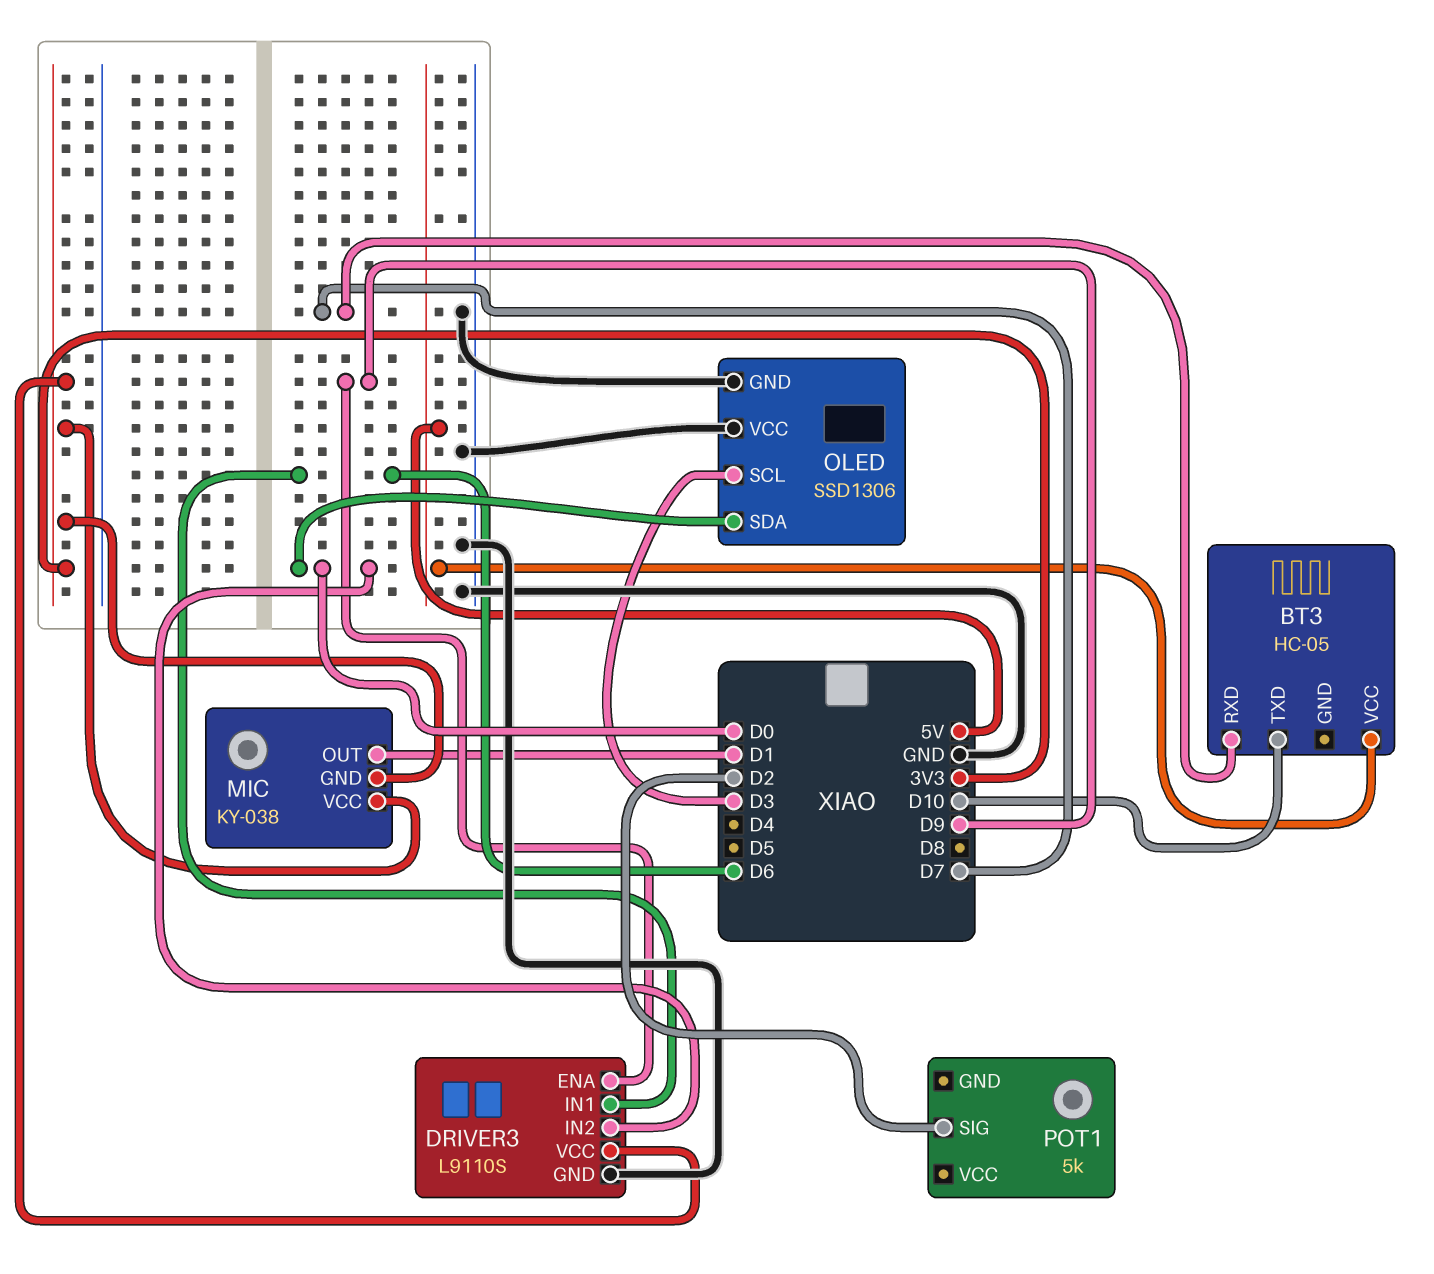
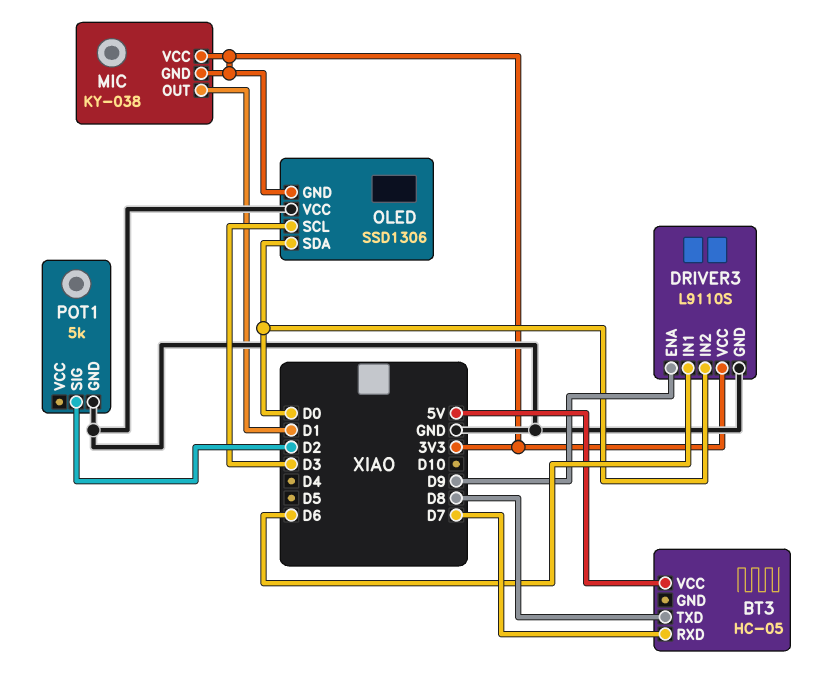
BT3 pin TXD: D10 -> D8
OLED pin GND: GND -> 3V3
POT1 pin GND: none -> GND

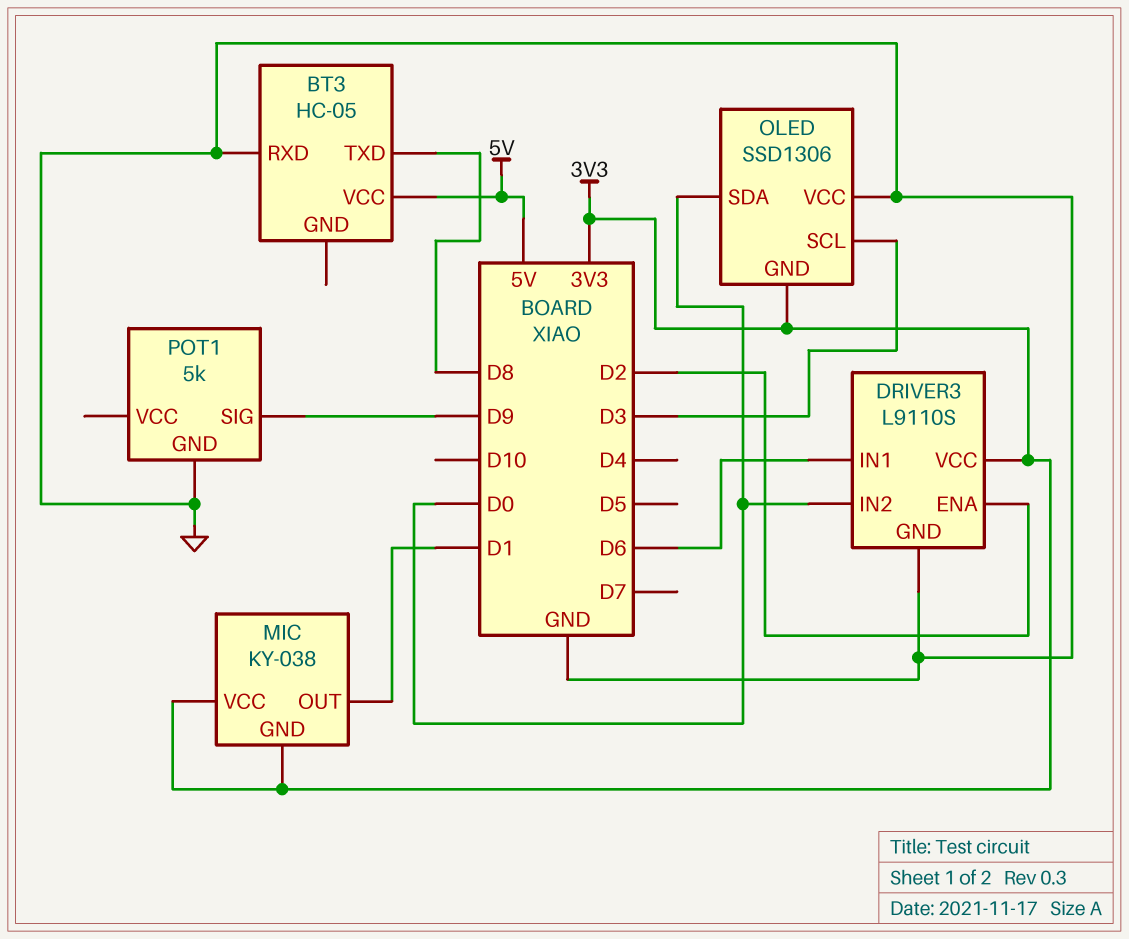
BT3 pin RXD: D7 -> GND
DRIVER3 pin ENA: D9 -> D2
POT1 pin SIG: D2 -> D9

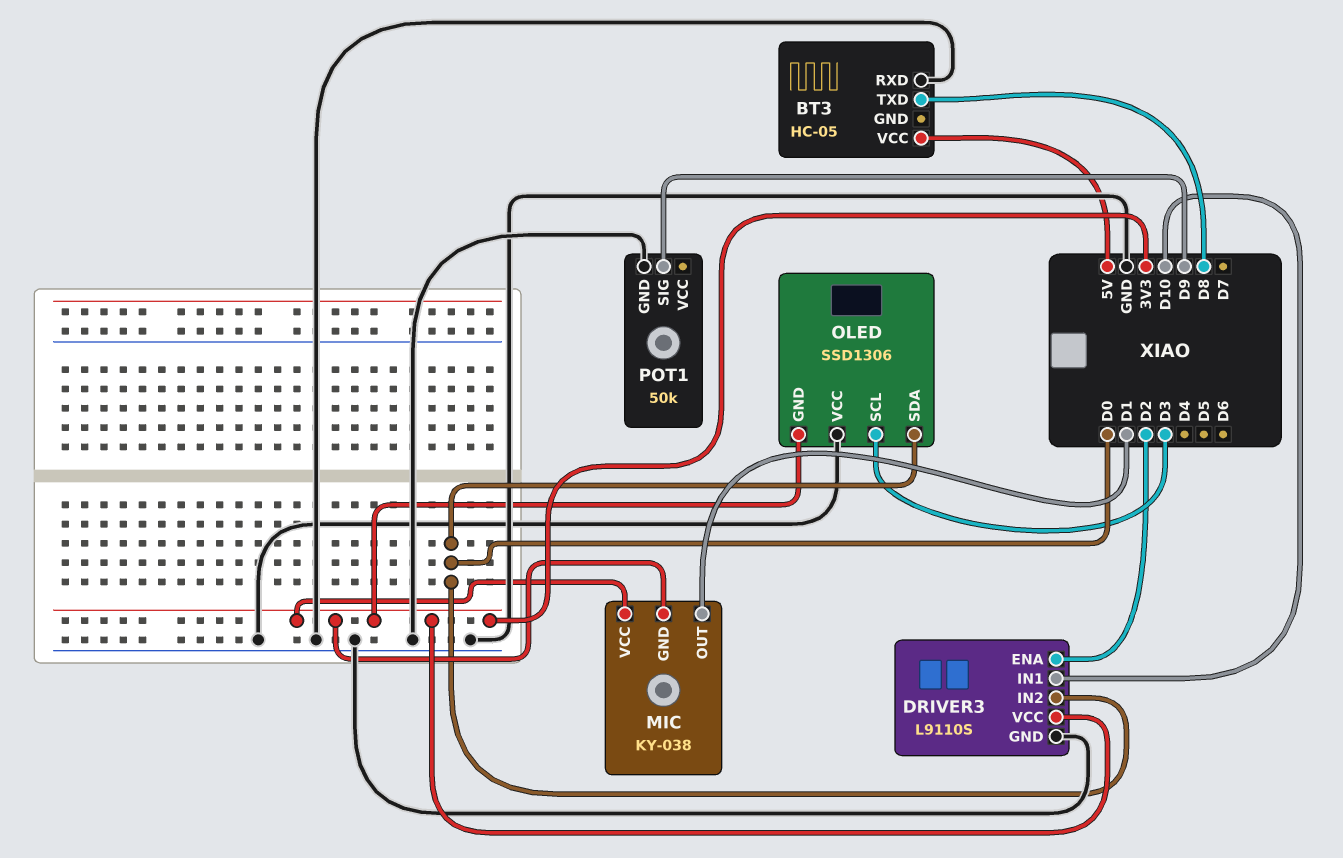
DRIVER3 pin IN1: D6 -> D10
POT1: 5k -> 50k

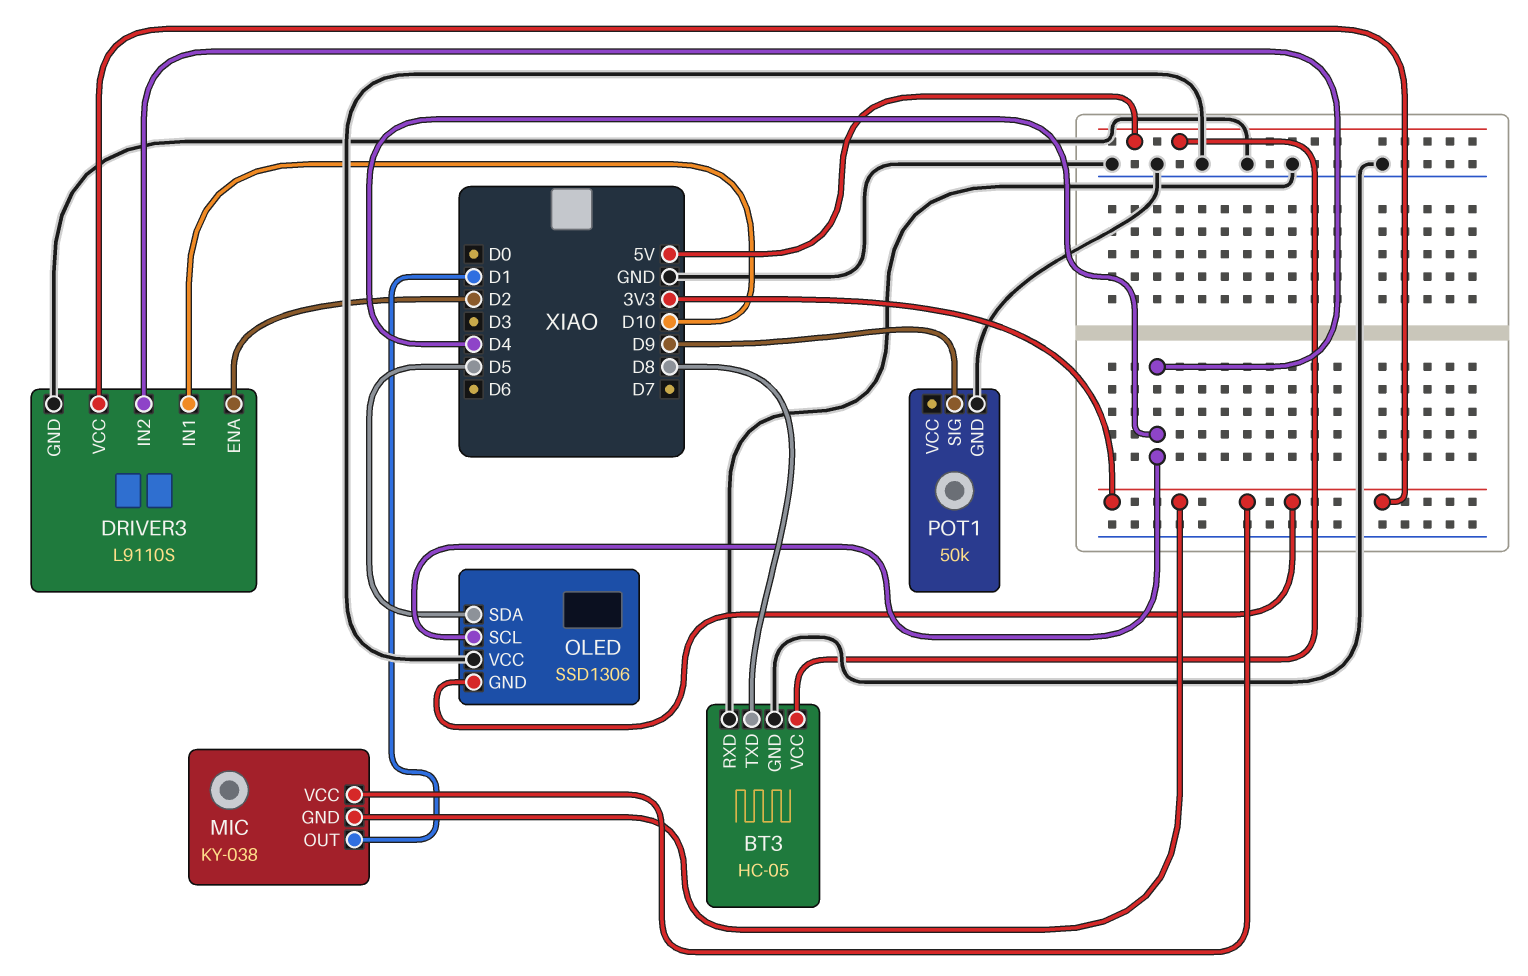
BT3 pin GND: none -> GND
DRIVER3 pin IN2: D0 -> D4
OLED pin SCL: D3 -> D4
OLED pin SDA: D0 -> D5

